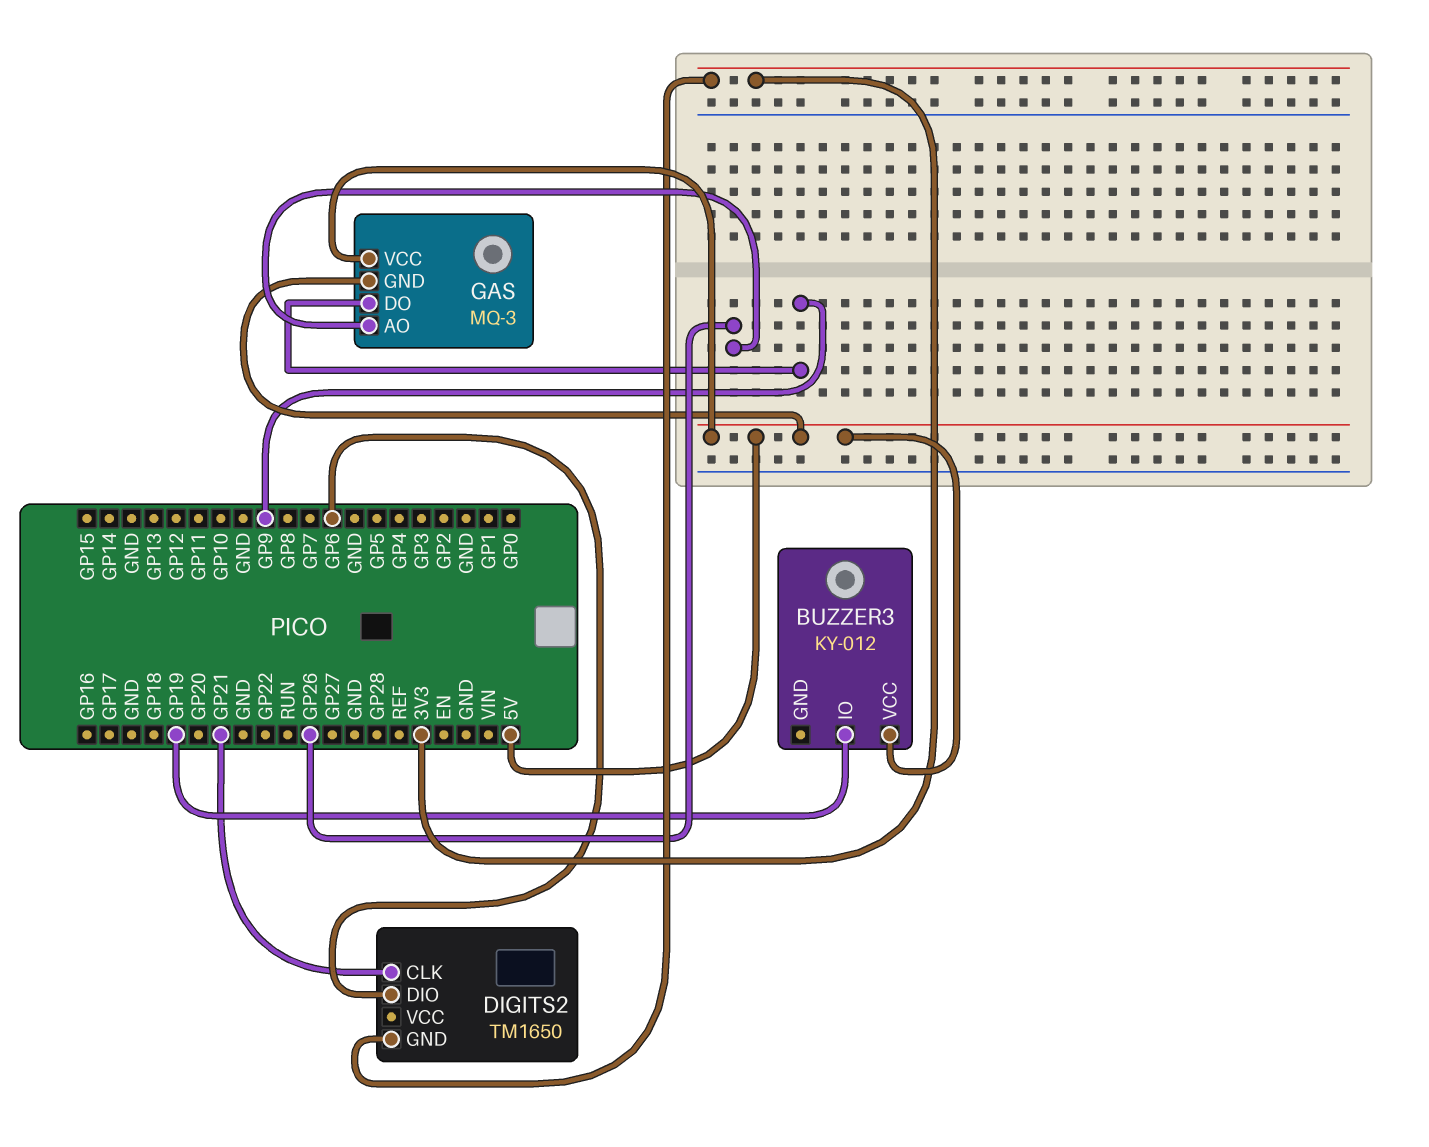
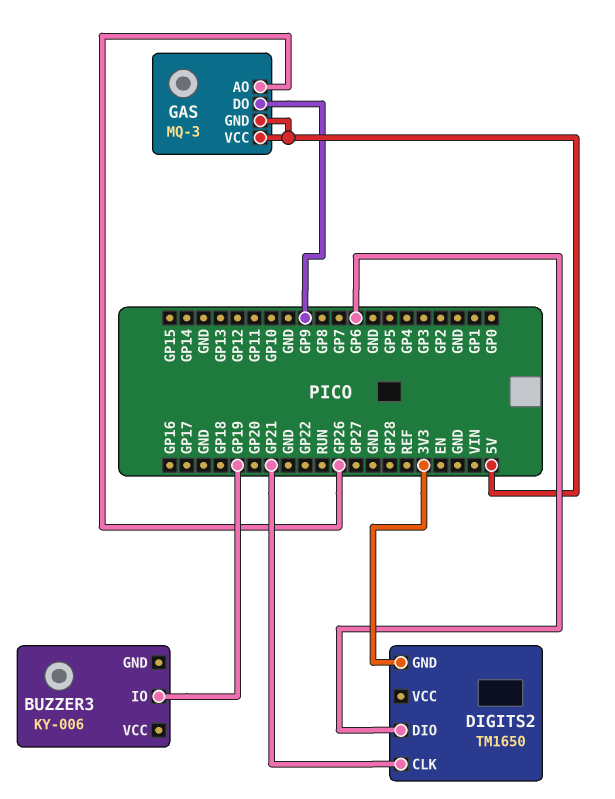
BUZZER3: KY-012 -> KY-006
BUZZER3 pin VCC: 5V -> none

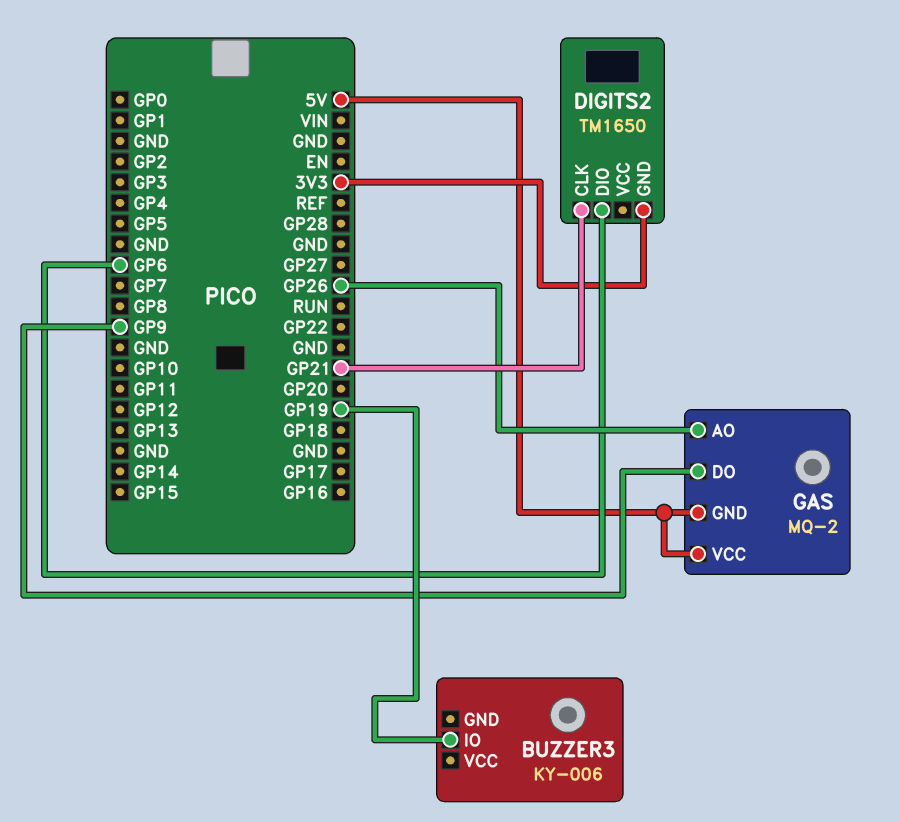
GAS: MQ-3 -> MQ-2

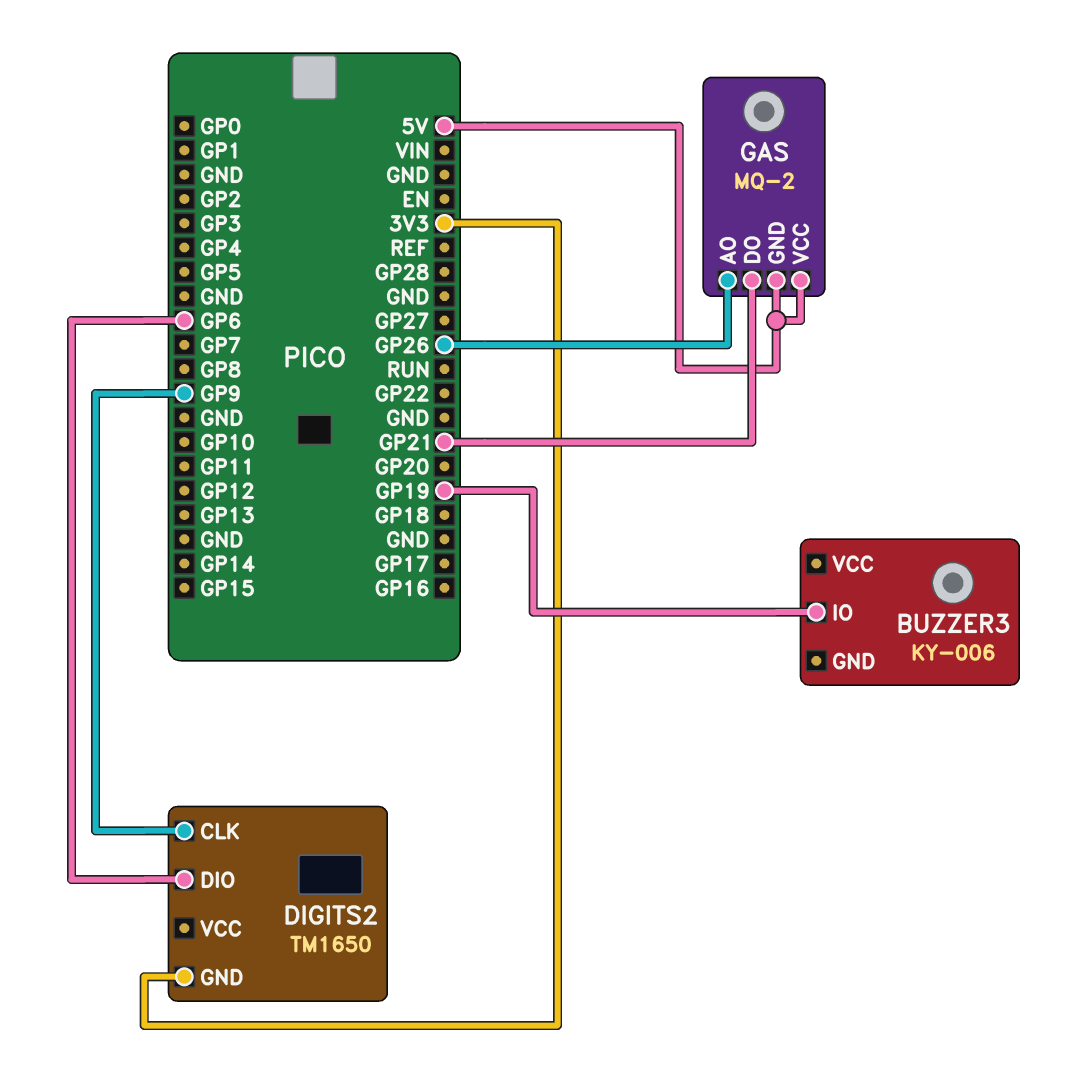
DIGITS2 pin CLK: GP21 -> GP9
GAS pin DO: GP9 -> GP21

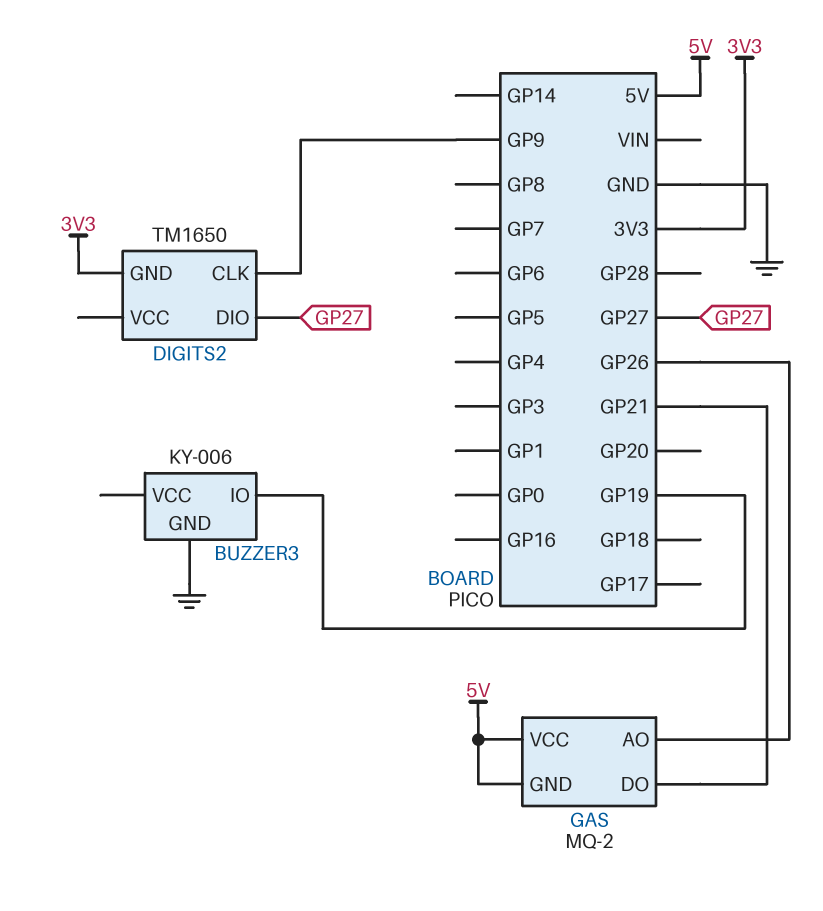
BUZZER3 pin GND: none -> GND
DIGITS2 pin DIO: GP6 -> GP27

